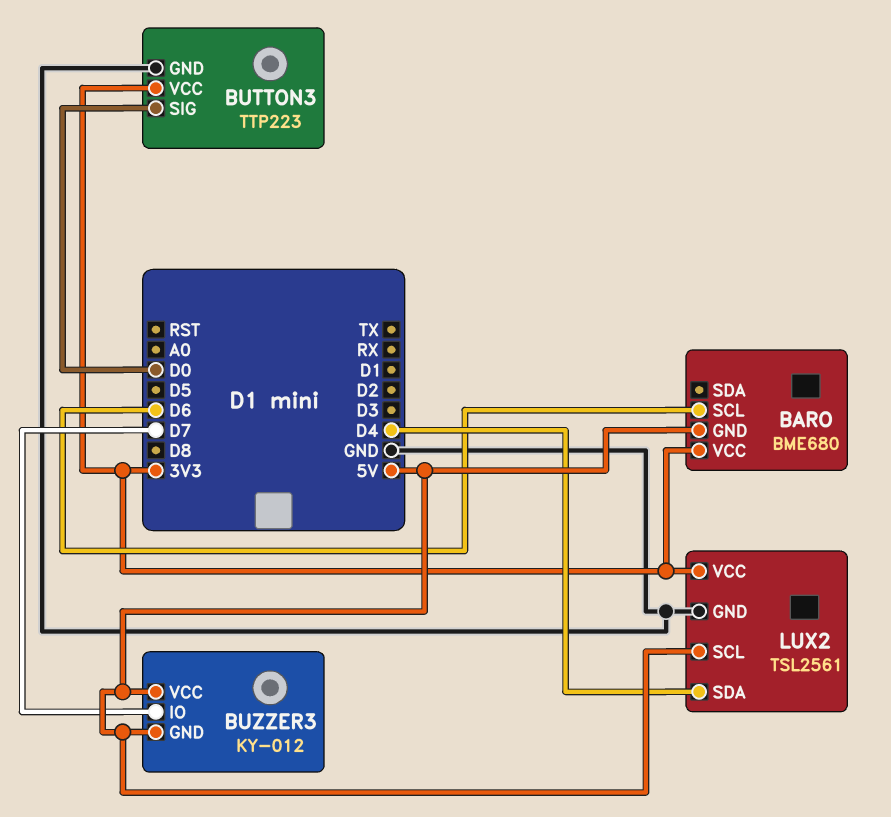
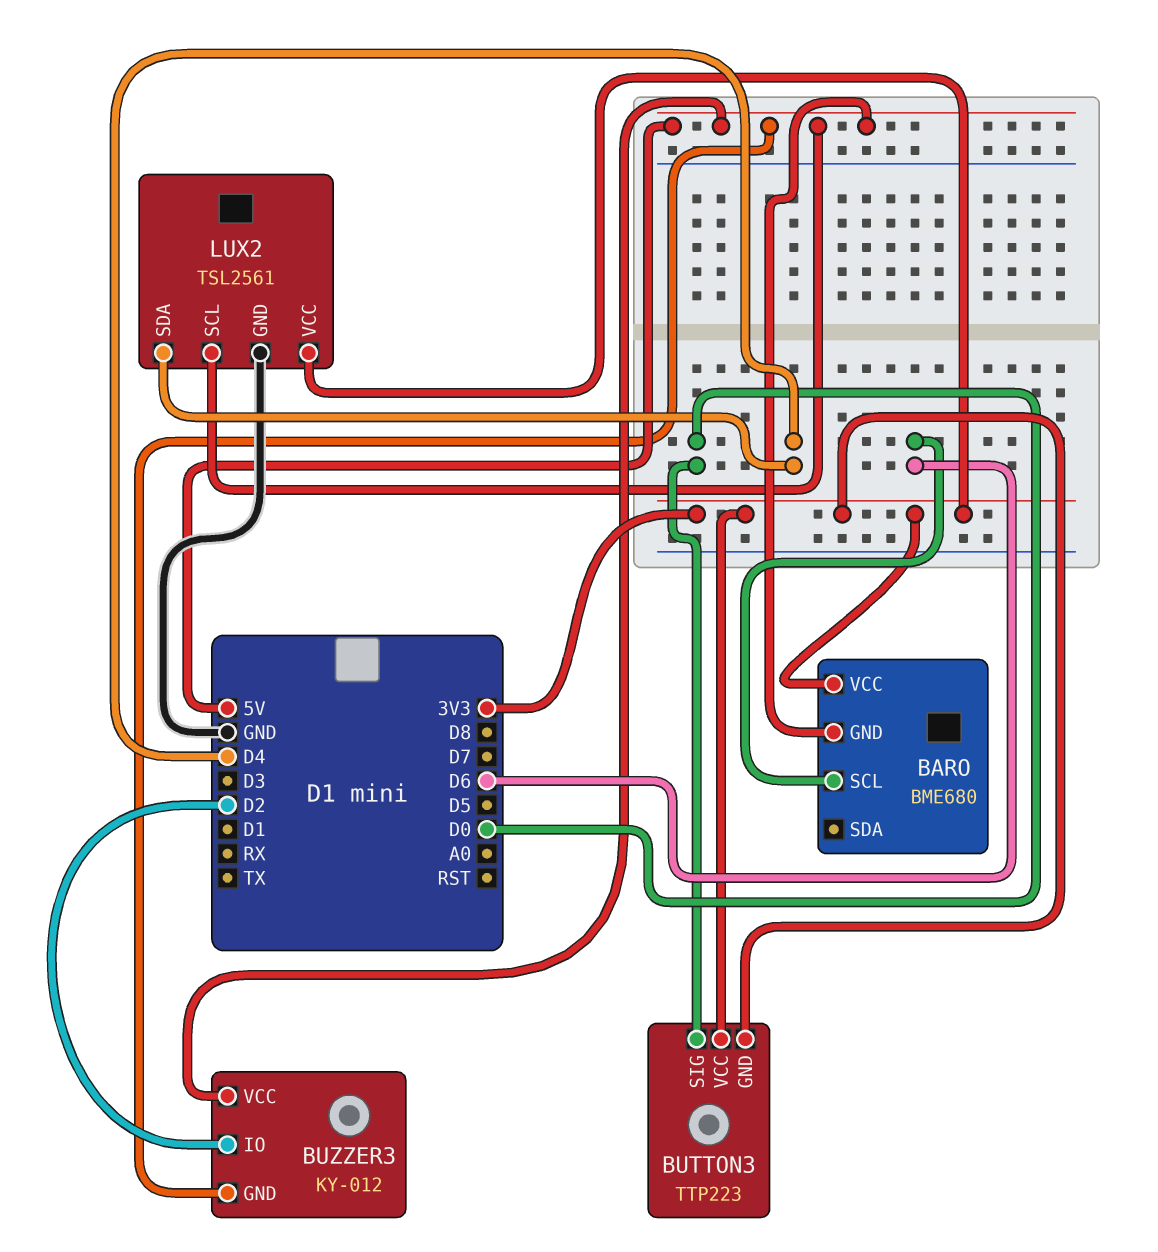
BUTTON3 pin GND: GND -> 3V3
BUZZER3 pin IO: D7 -> D2

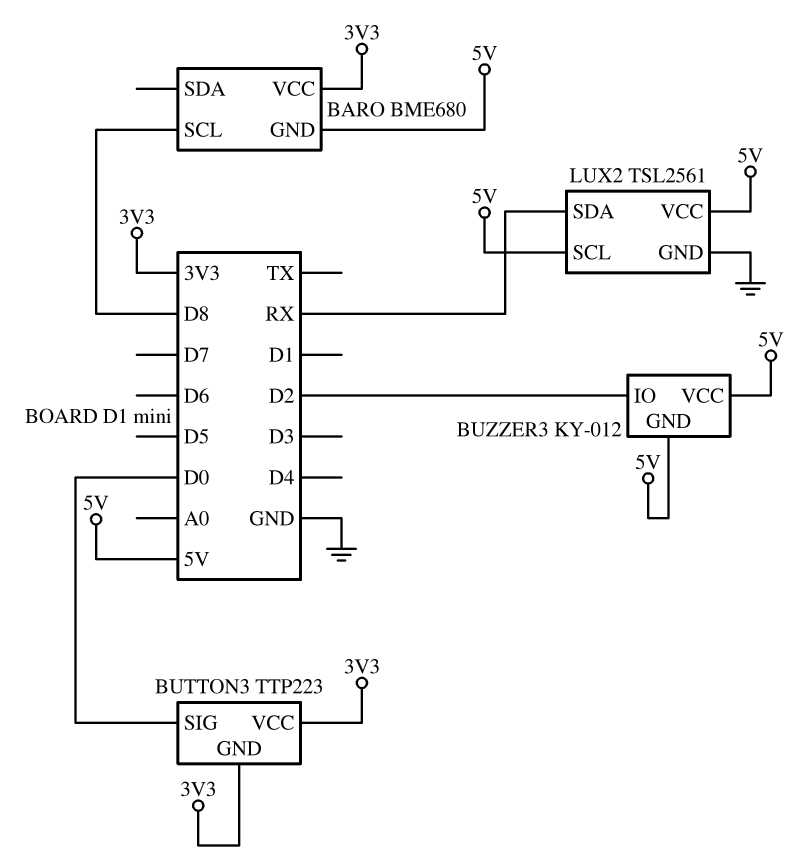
BARO pin SCL: D6 -> D8
LUX2 pin SDA: D4 -> RX
LUX2 pin VCC: 3V3 -> 5V

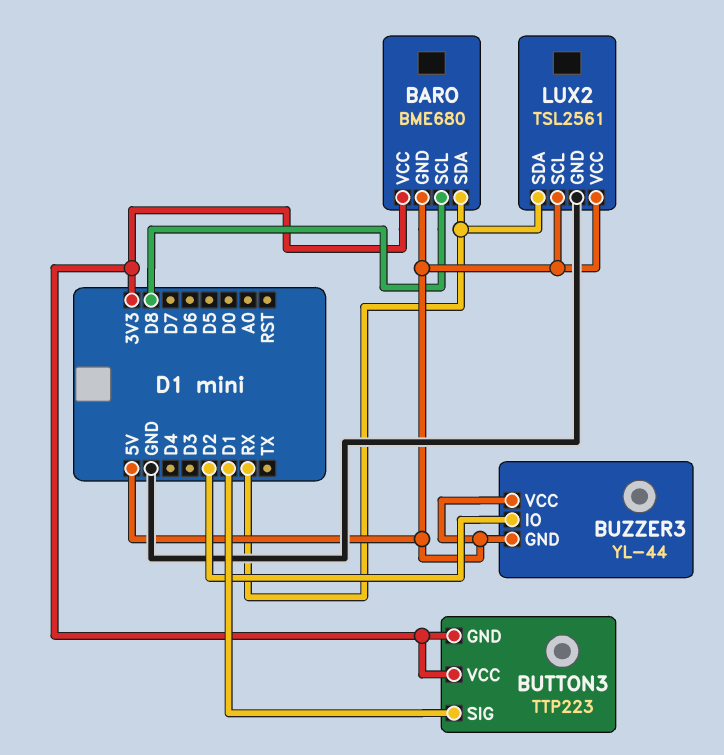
BARO pin SDA: none -> RX
BUTTON3 pin SIG: D0 -> D1
BUZZER3: KY-012 -> YL-44

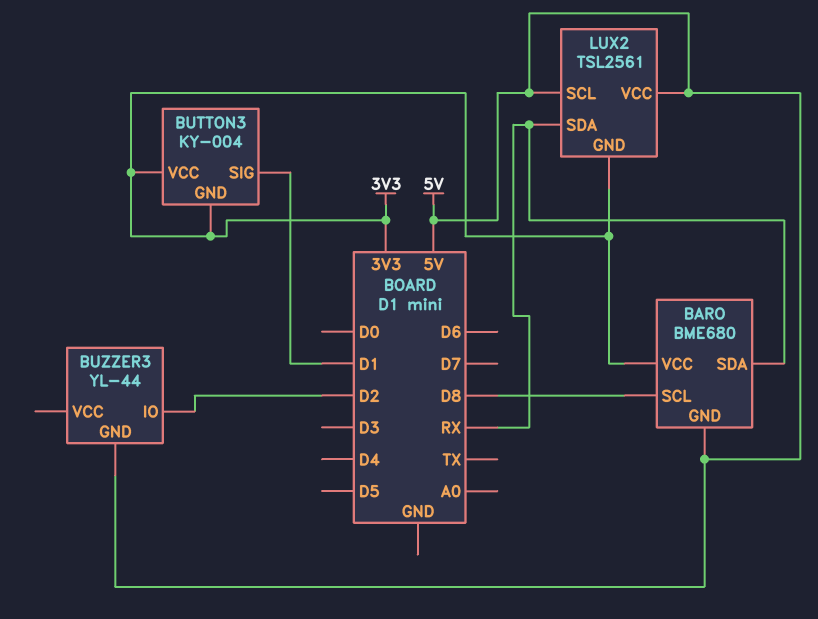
BUTTON3: TTP223 -> KY-004
BUZZER3 pin VCC: 5V -> none
LUX2 pin GND: GND -> 3V3

